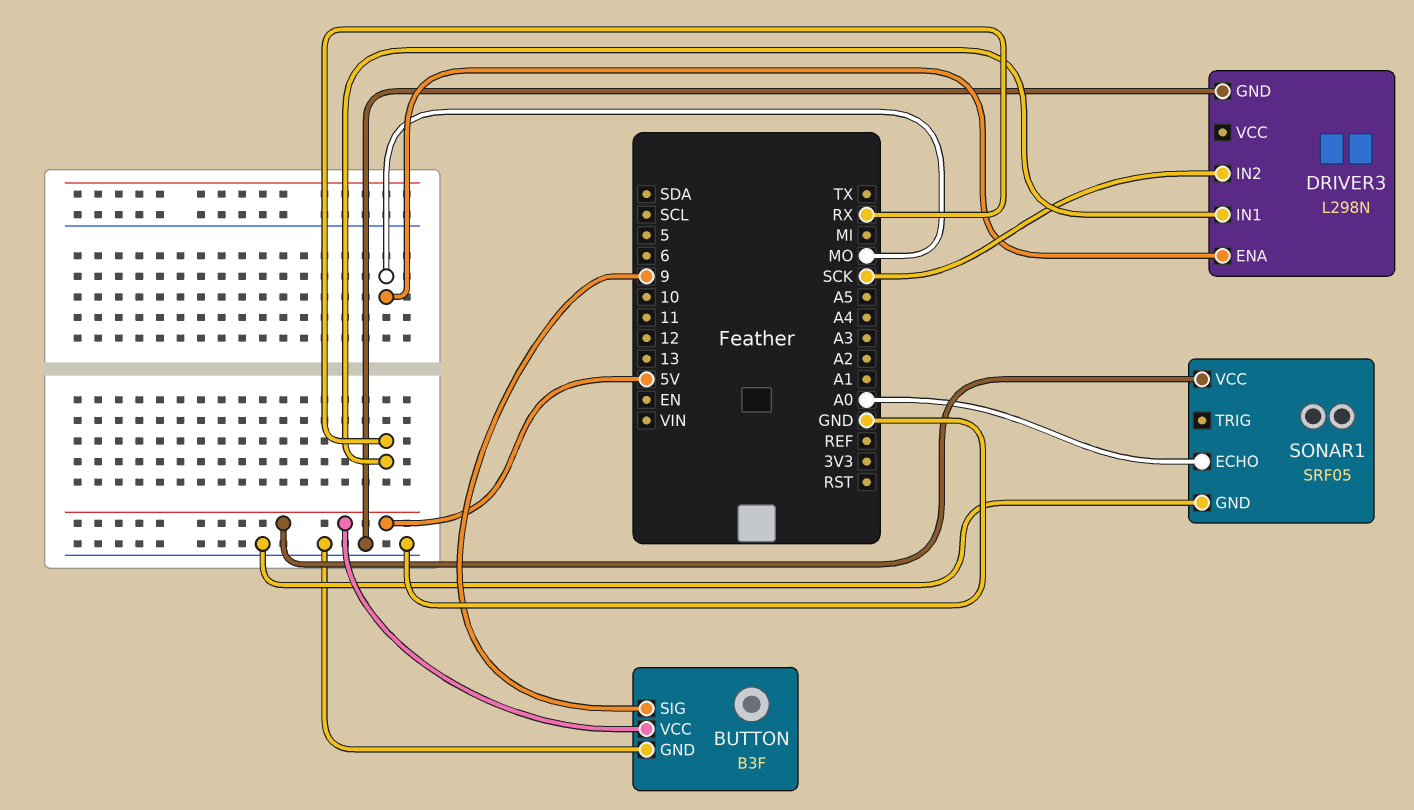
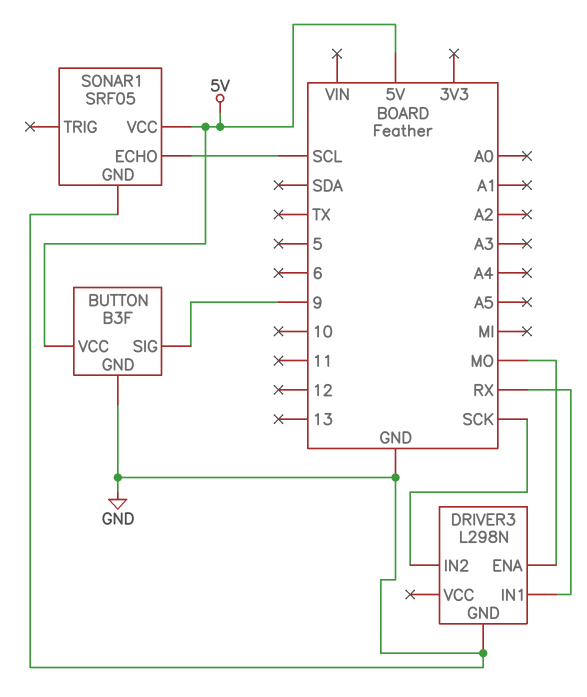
SONAR1 pin ECHO: A0 -> SCL

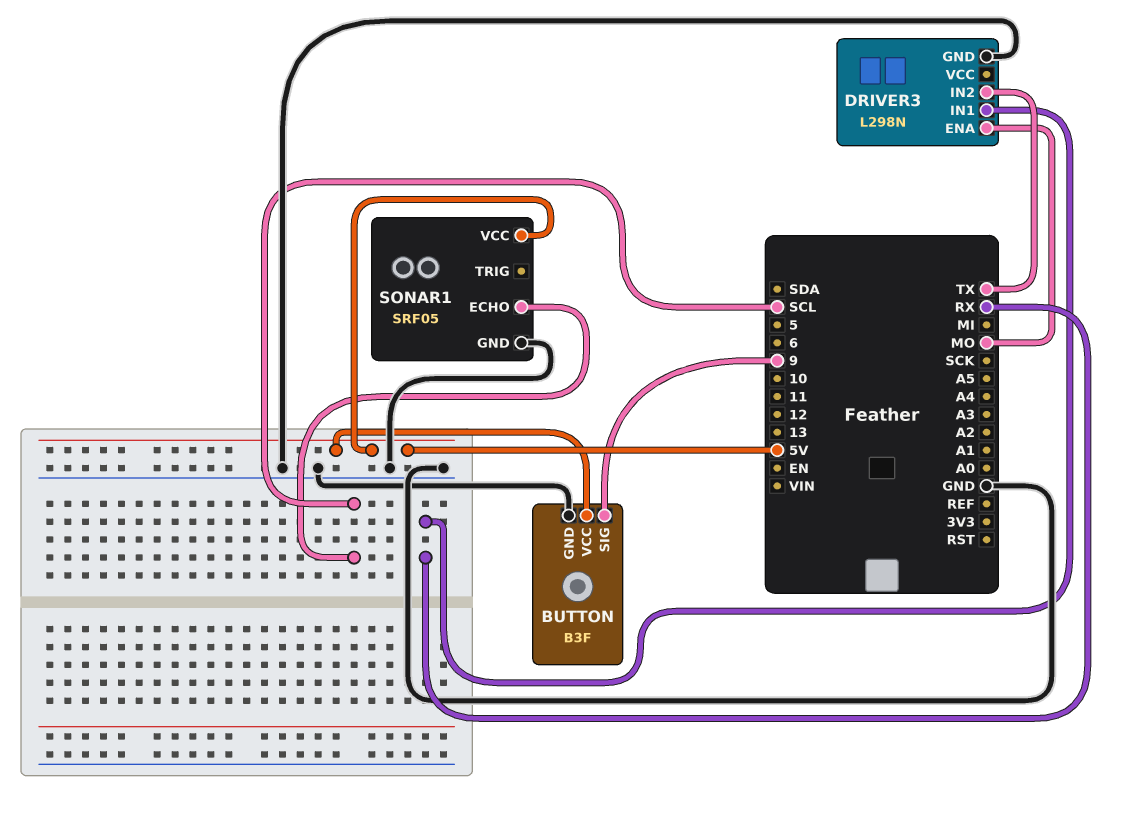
DRIVER3 pin IN2: SCK -> TX

